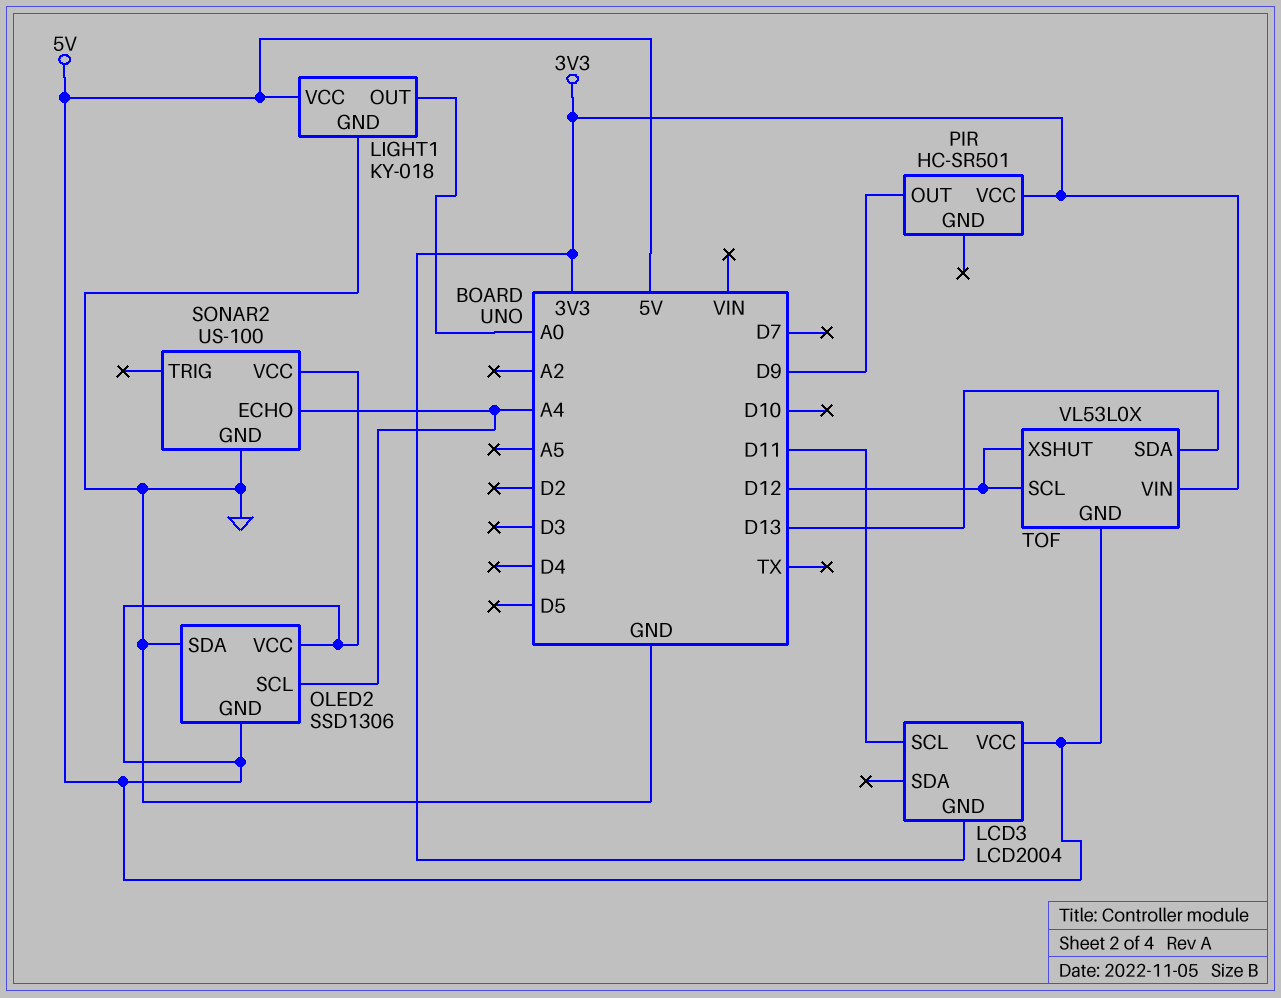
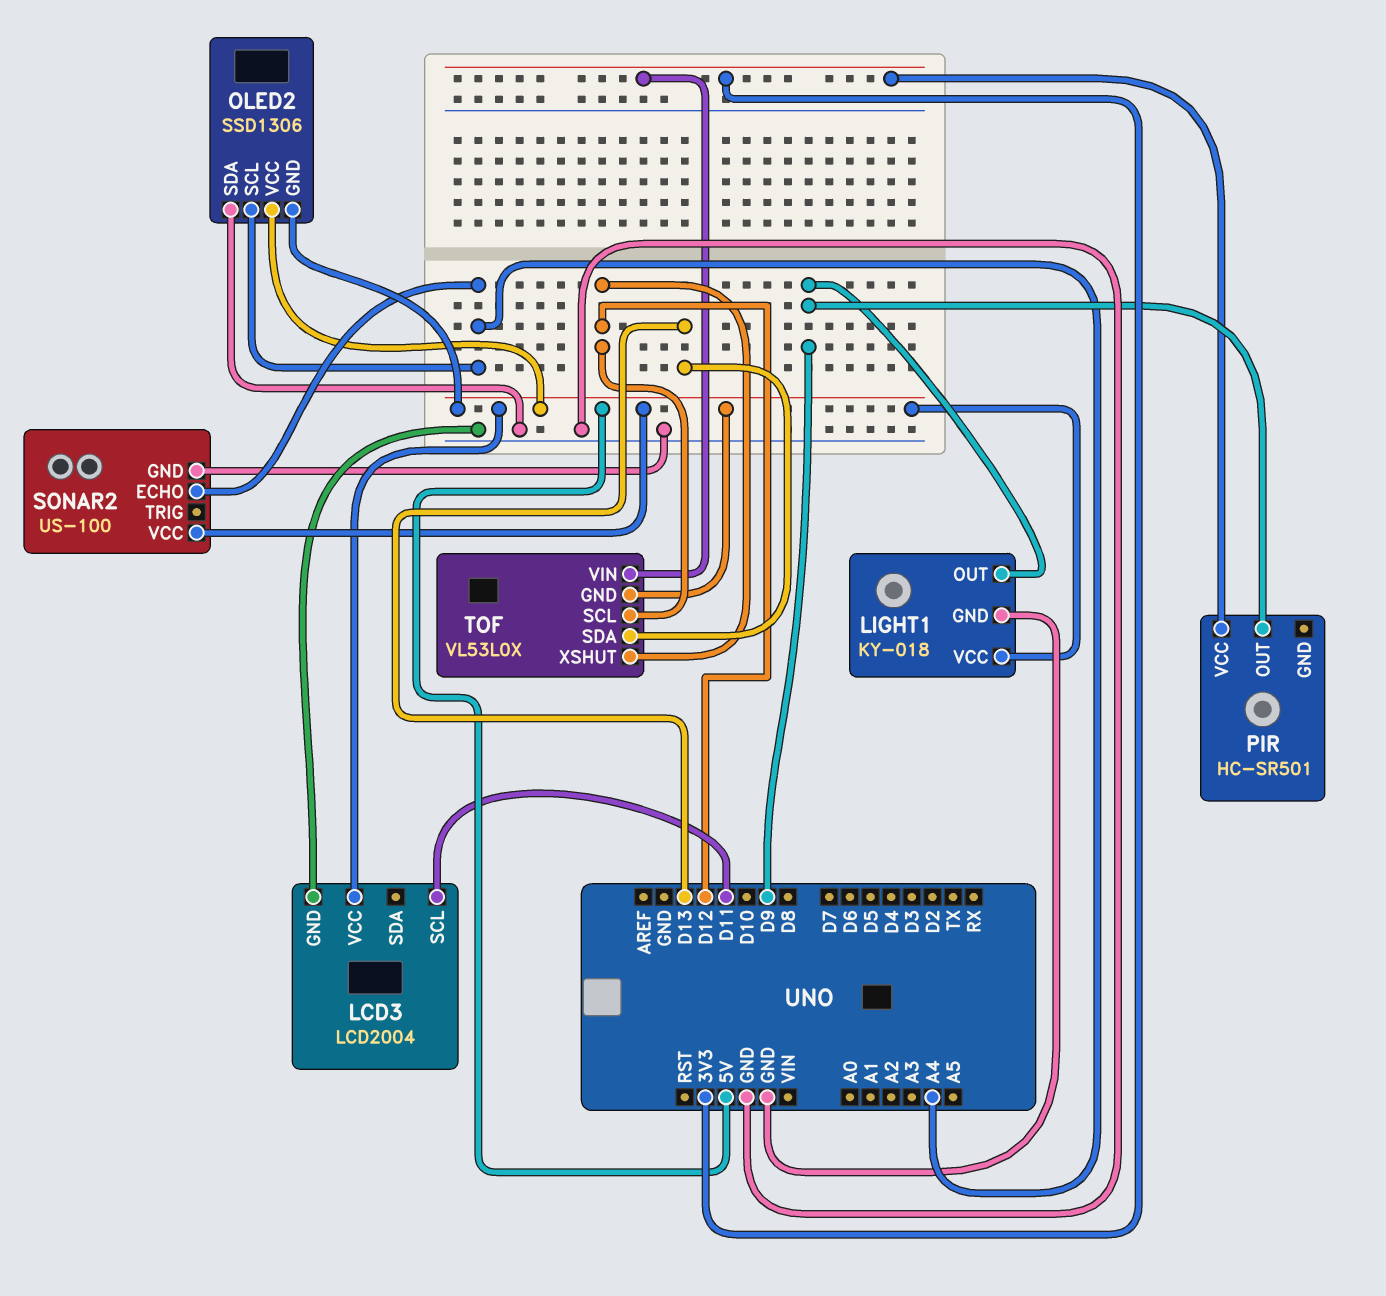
LCD3 pin GND: 3V3 -> GND
LIGHT1 pin OUT: A0 -> D9

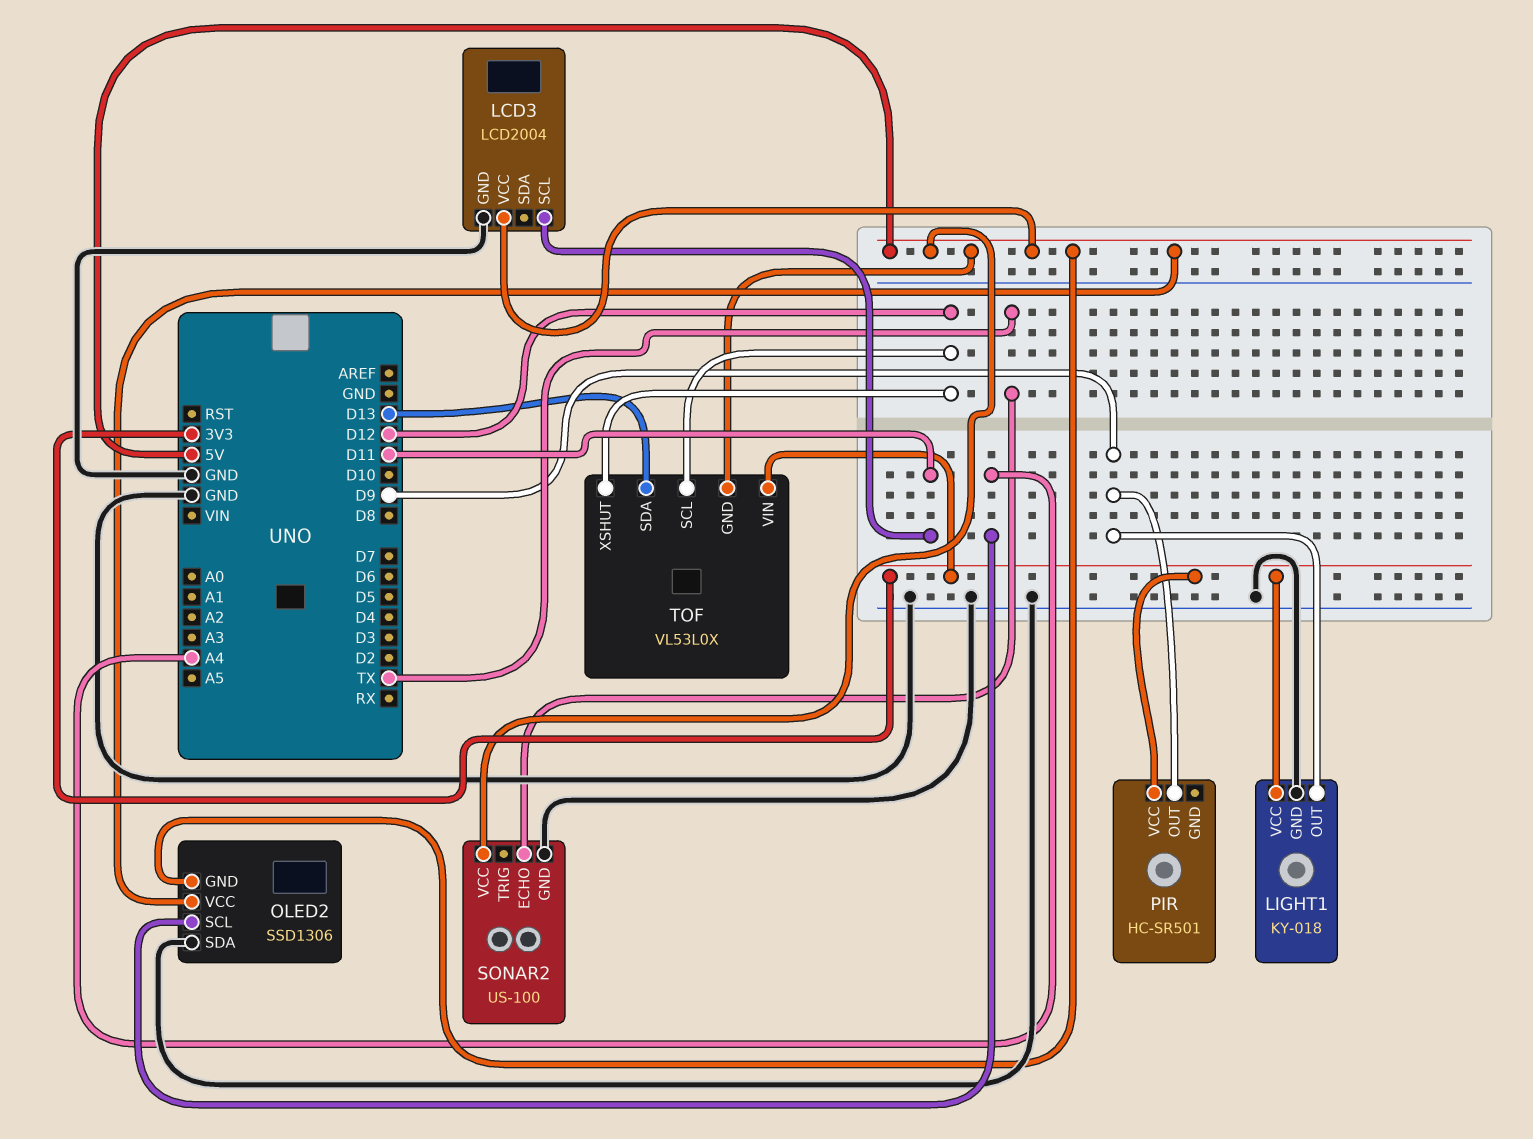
LIGHT1 pin VCC: 5V -> 3V3
SONAR2 pin ECHO: A4 -> TX

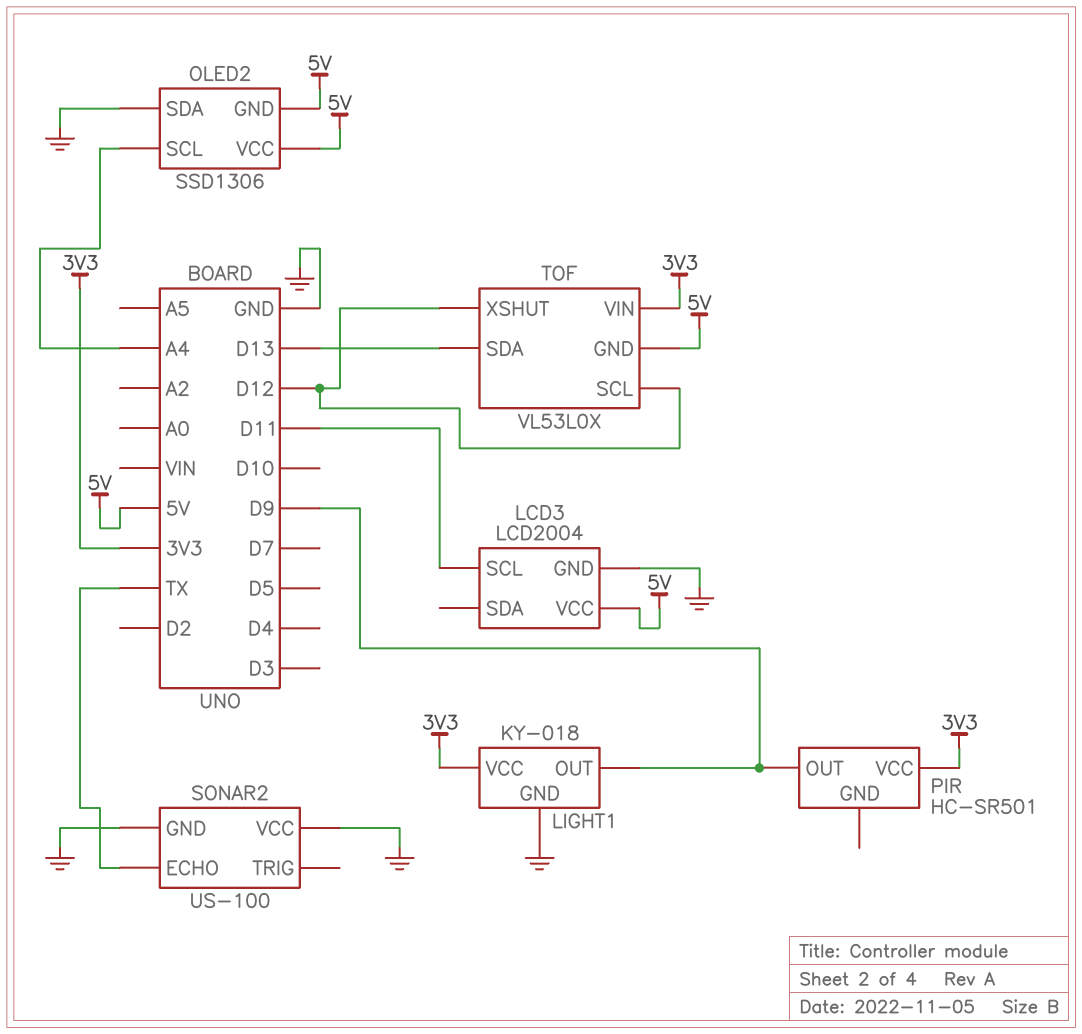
SONAR2 pin VCC: 5V -> GND

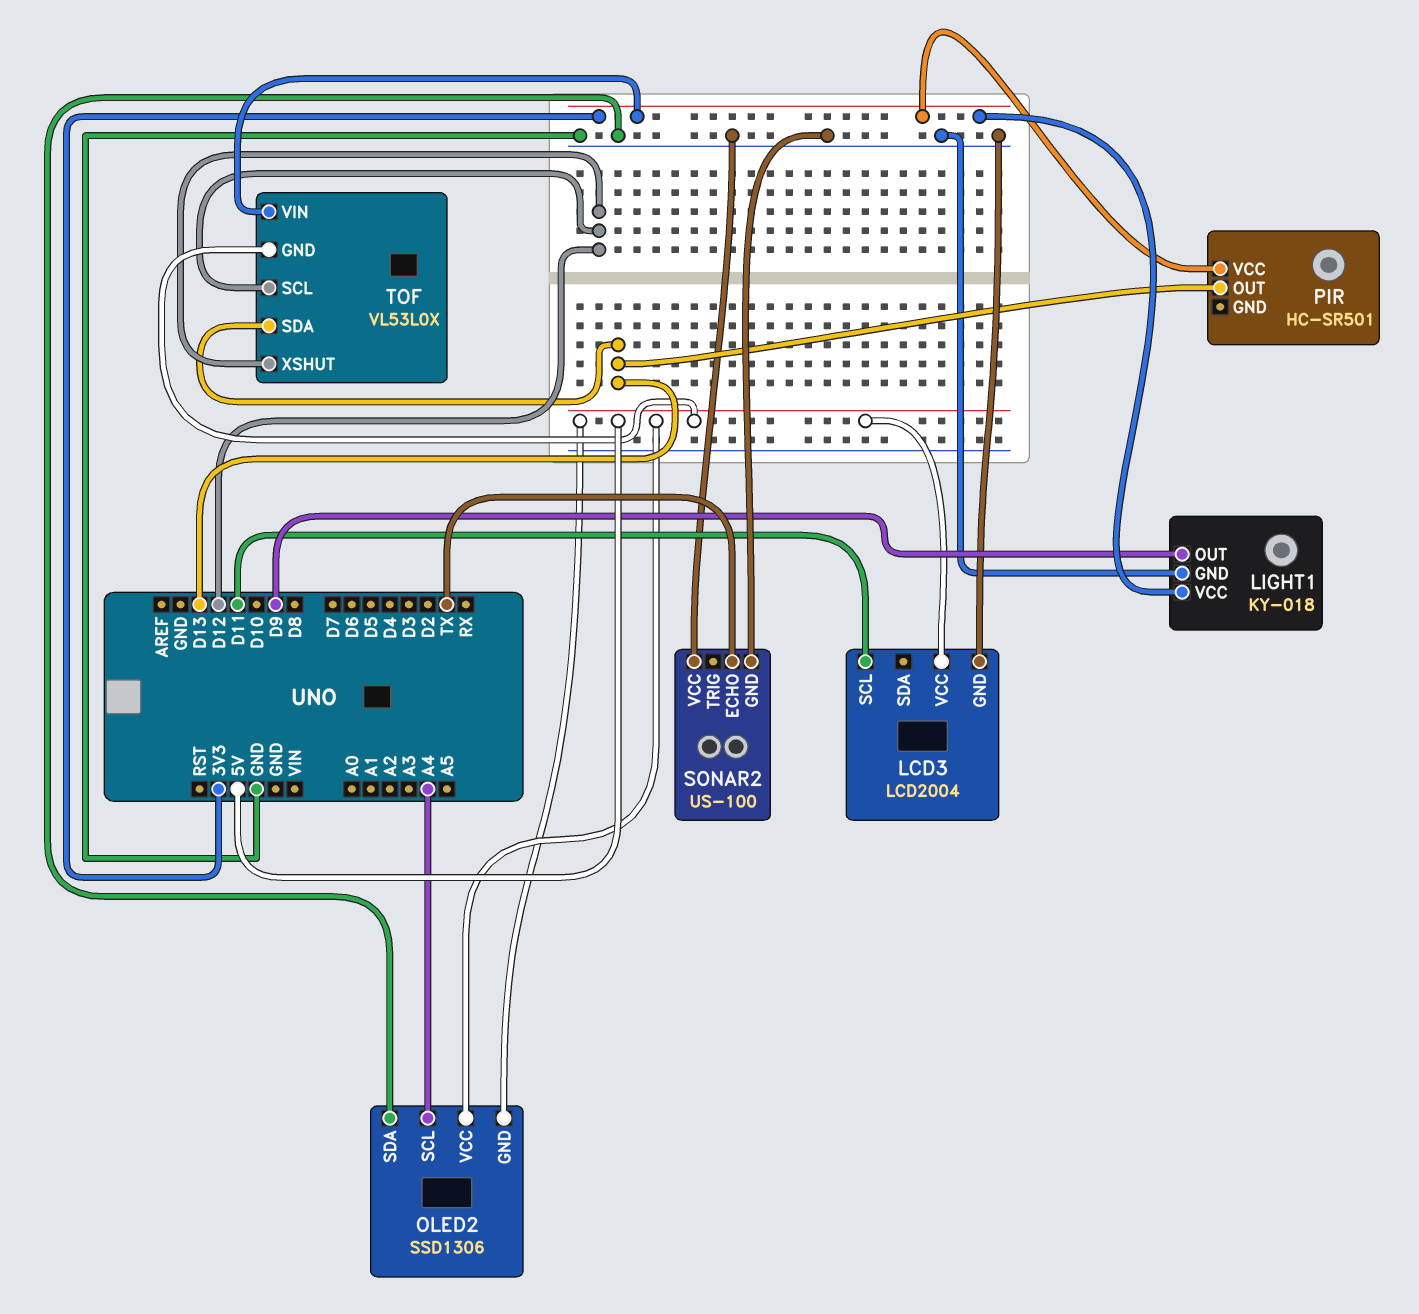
PIR pin OUT: D9 -> D13

